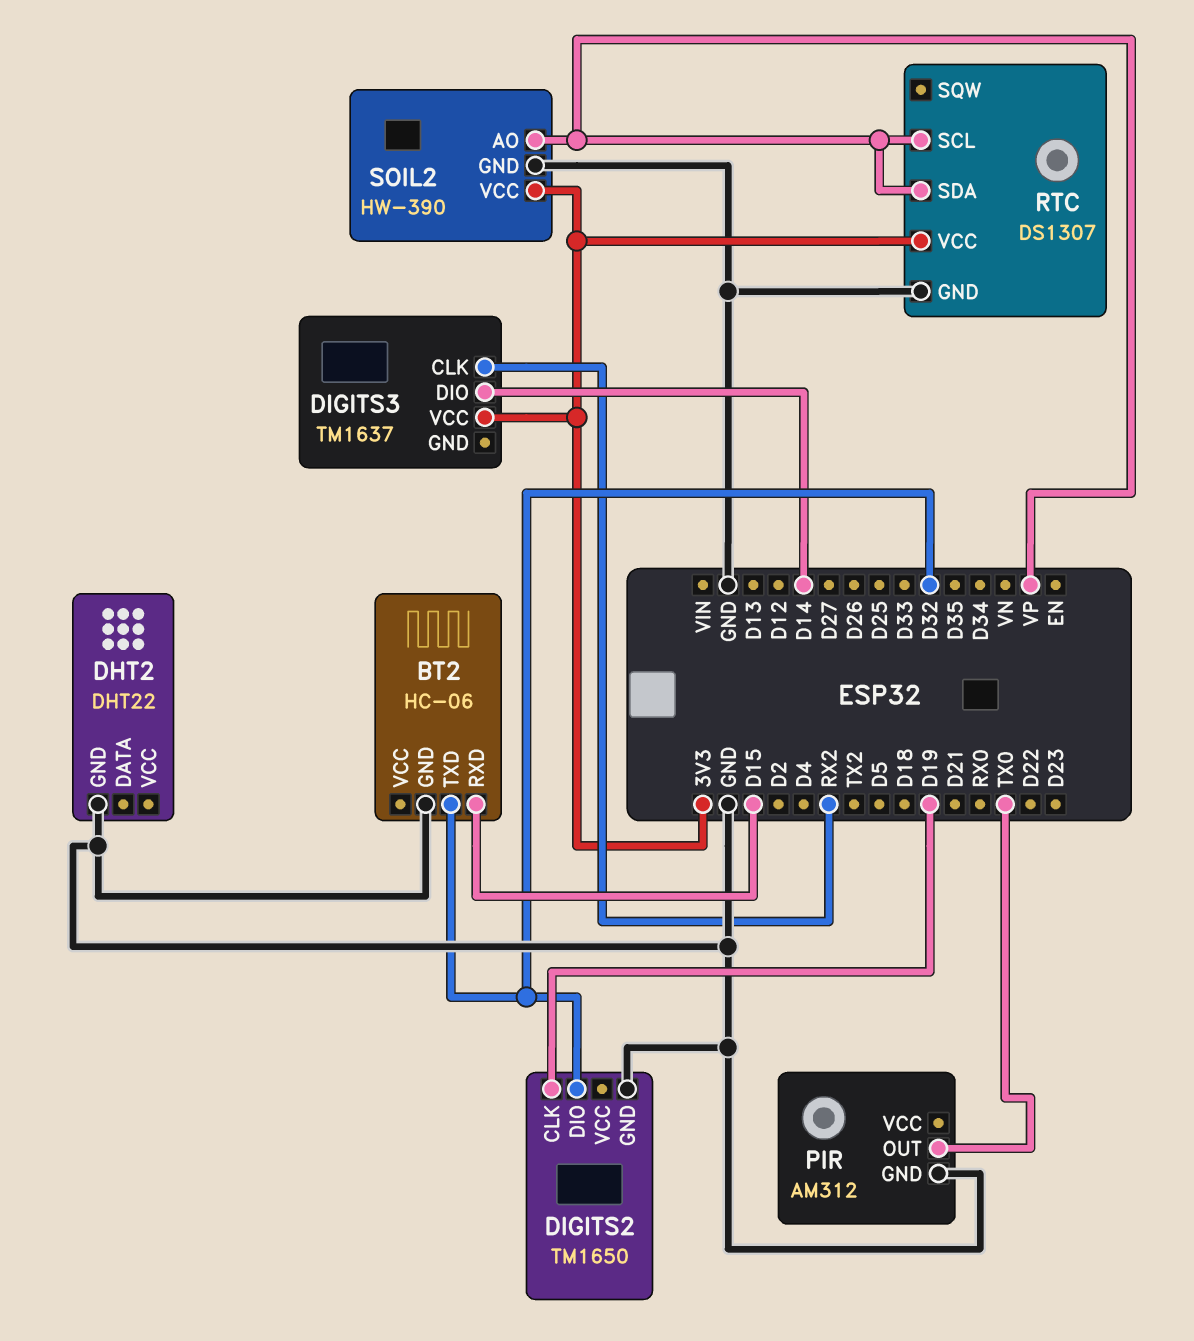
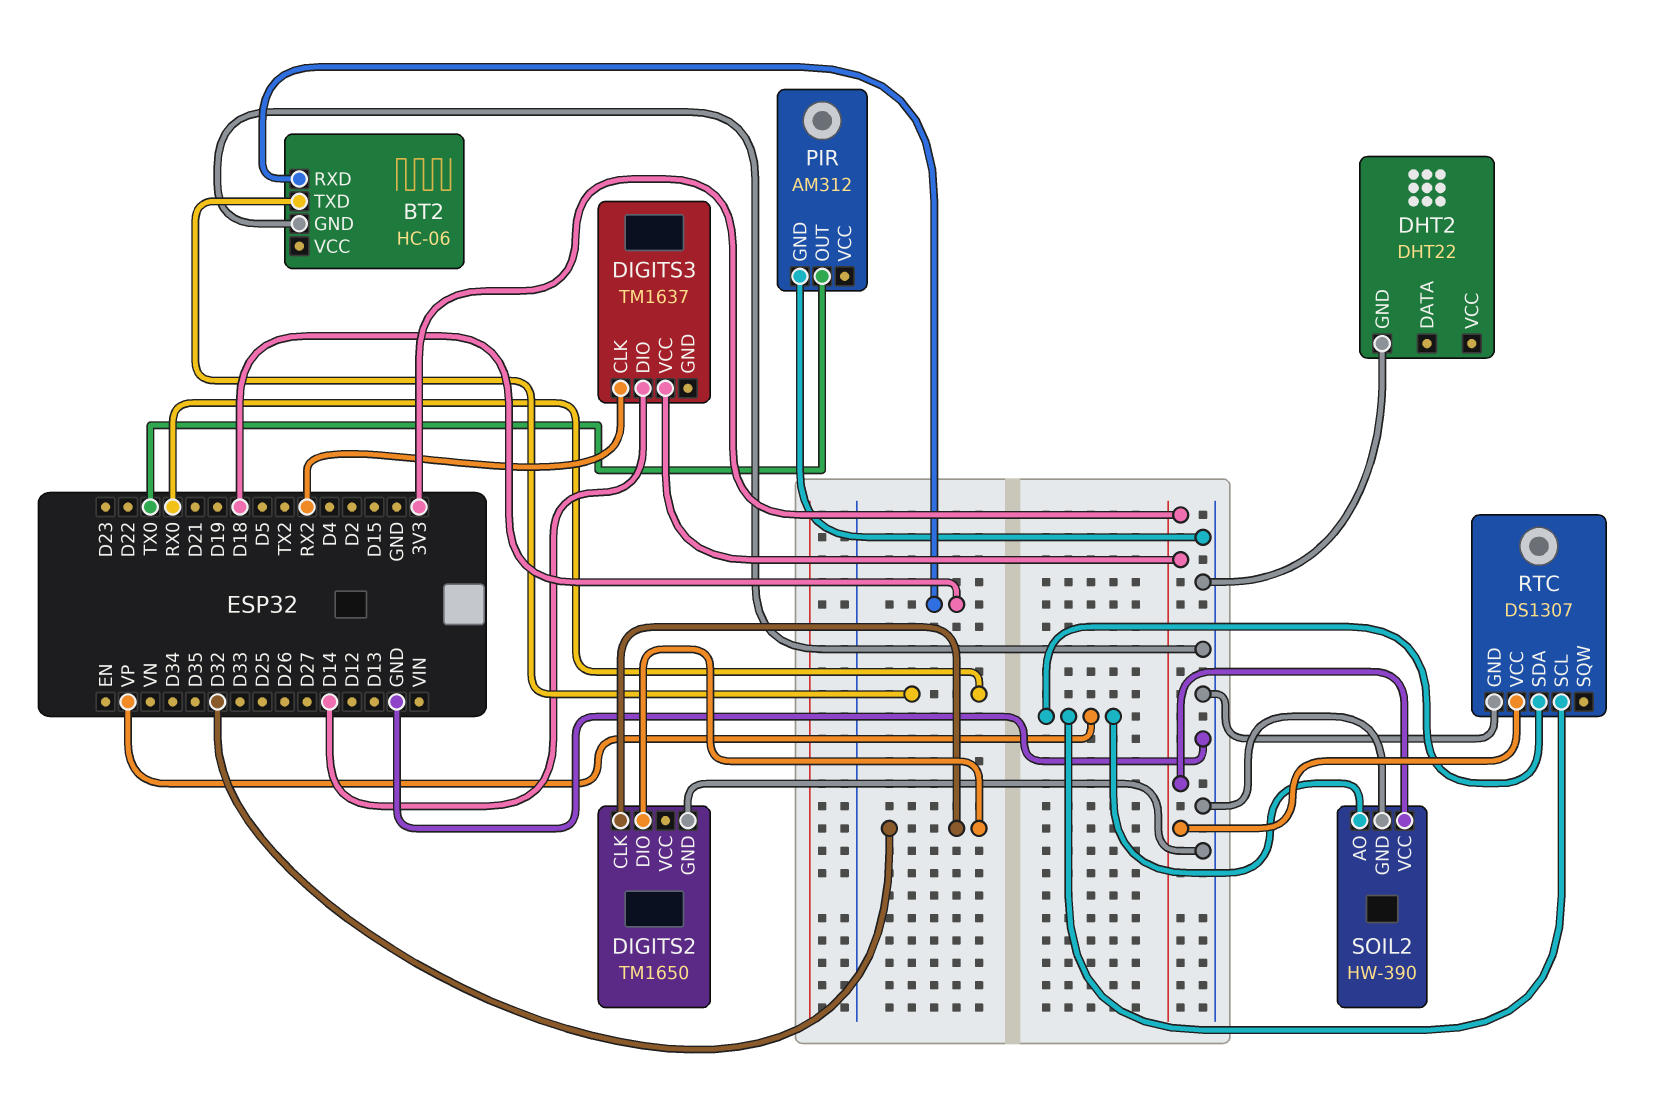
BT2 pin RXD: D15 -> D18
BT2 pin TXD: D32 -> RX0
DIGITS2 pin CLK: D19 -> D32

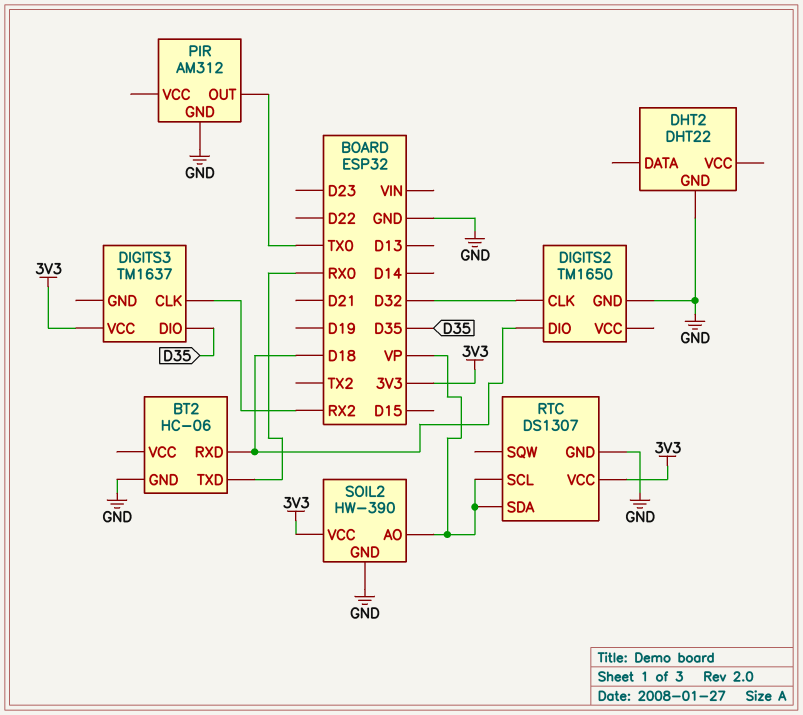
DIGITS2 pin DIO: D32 -> D18
DIGITS3 pin DIO: D14 -> D35

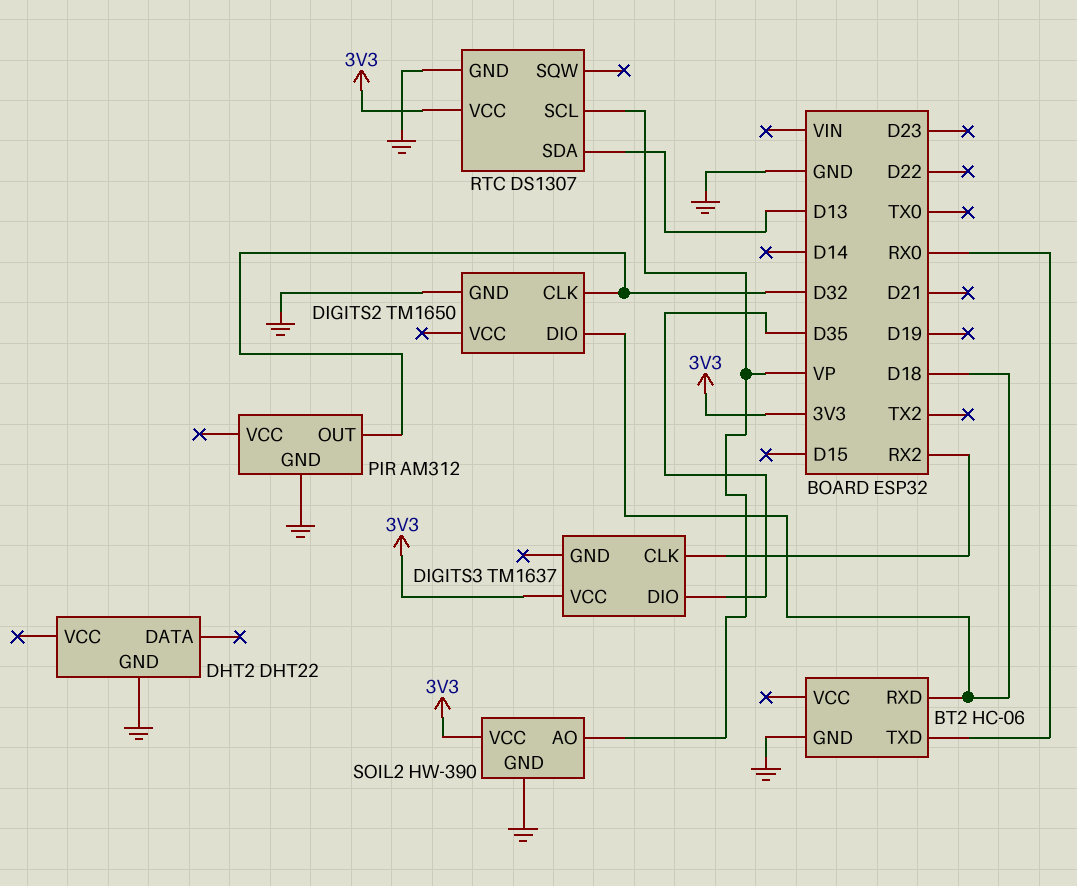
PIR pin OUT: TX0 -> D32
RTC pin SDA: VP -> D13

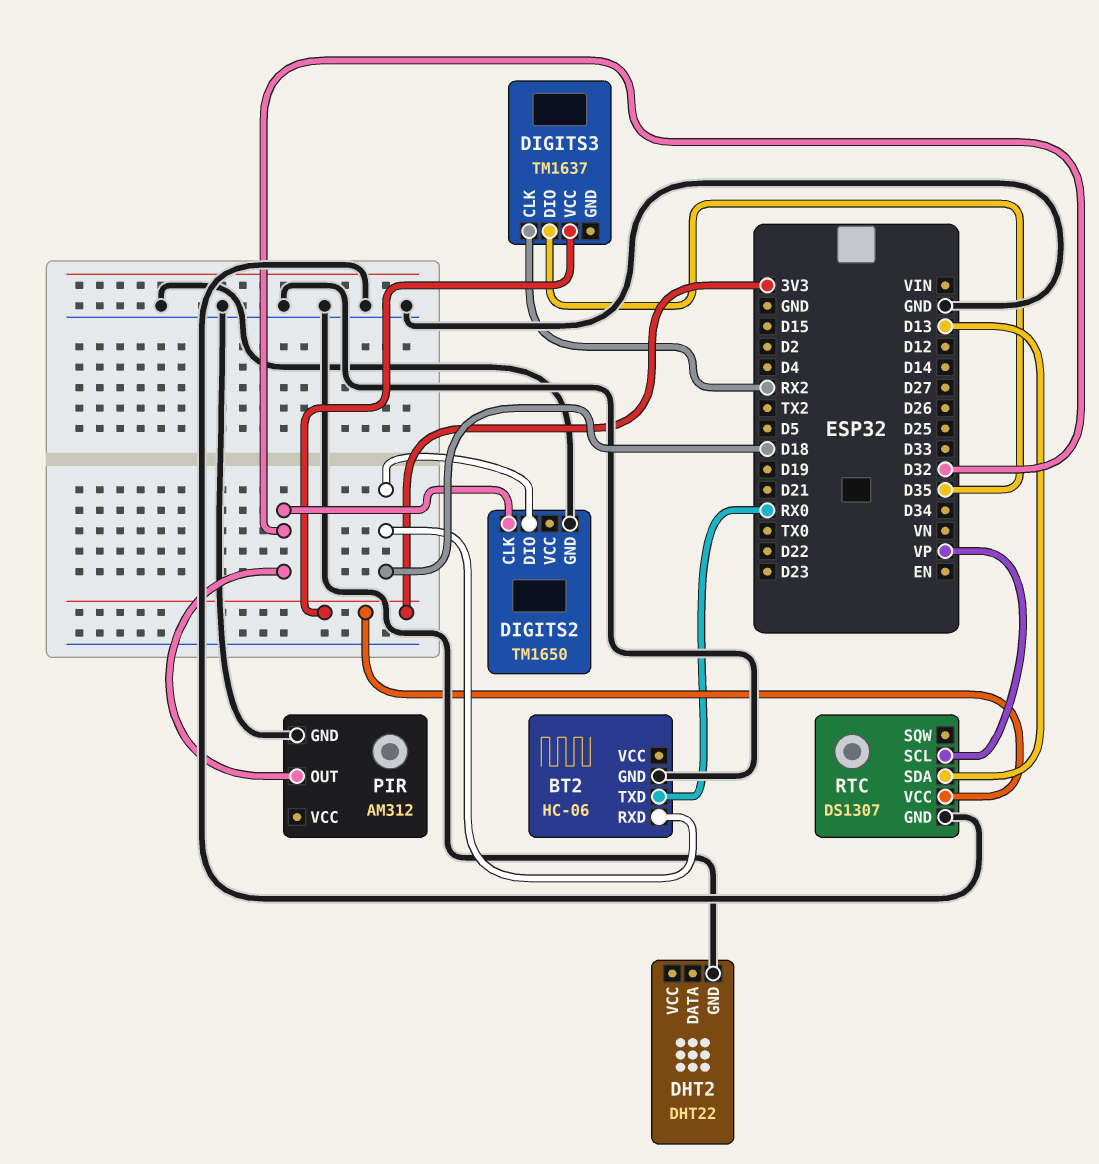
SOIL2: HW-390 -> none
SOIL2 pin AO: VP -> none
SOIL2 pin GND: GND -> none
SOIL2 pin VCC: 3V3 -> none

